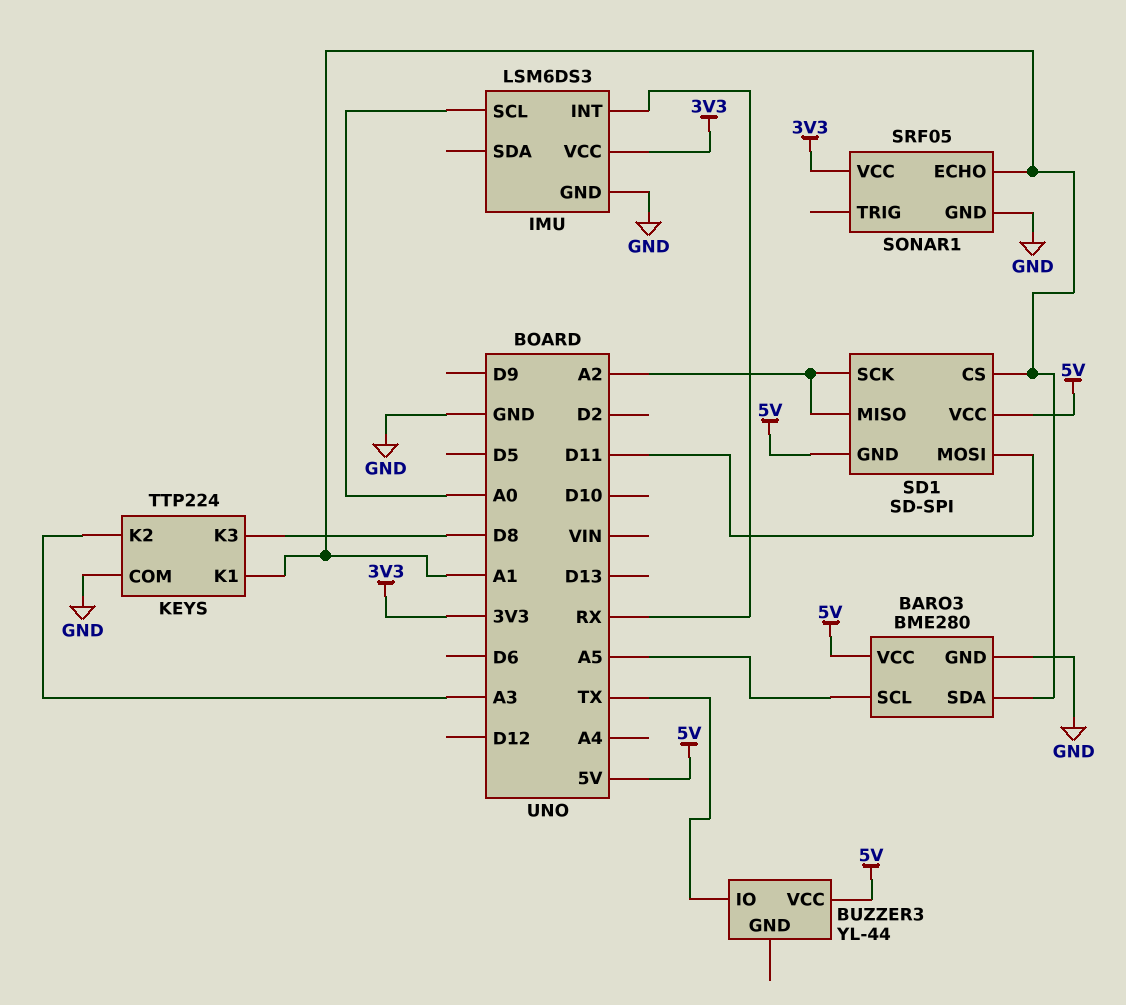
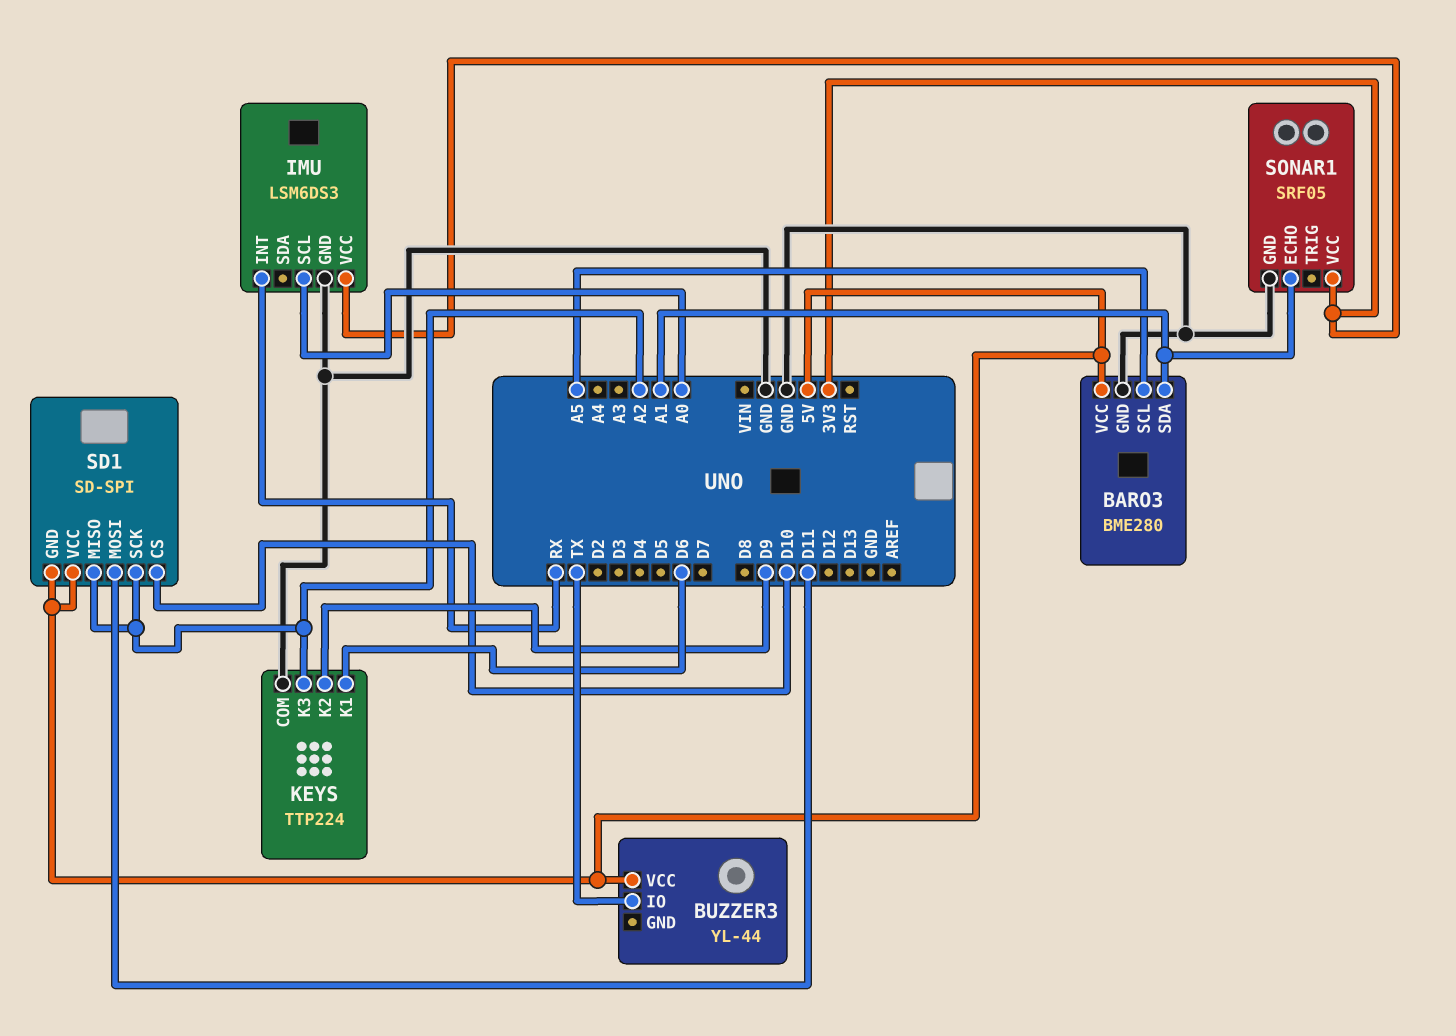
KEYS pin K1: A1 -> D6
KEYS pin K2: A3 -> D9
KEYS pin K3: D8 -> A2
SD1 pin CS: A1 -> D10

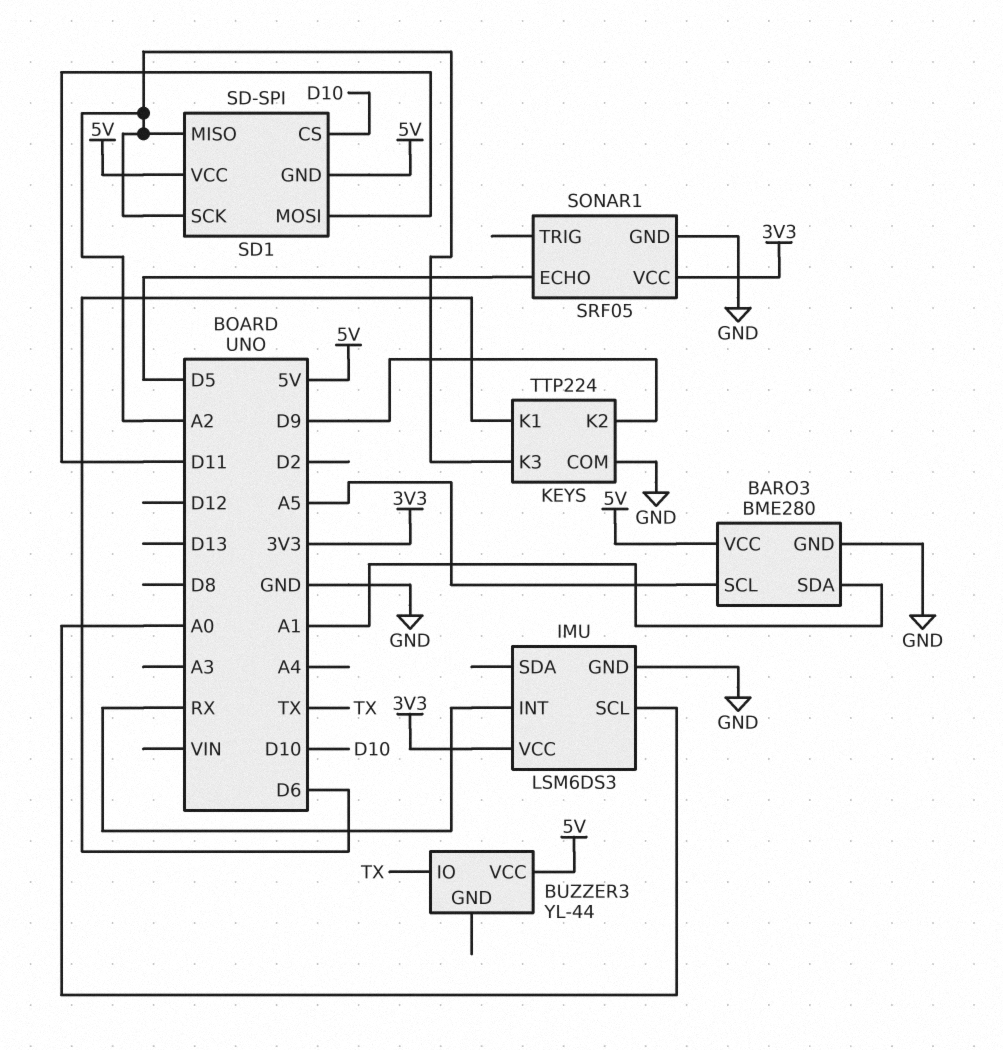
SONAR1 pin ECHO: A1 -> D5

